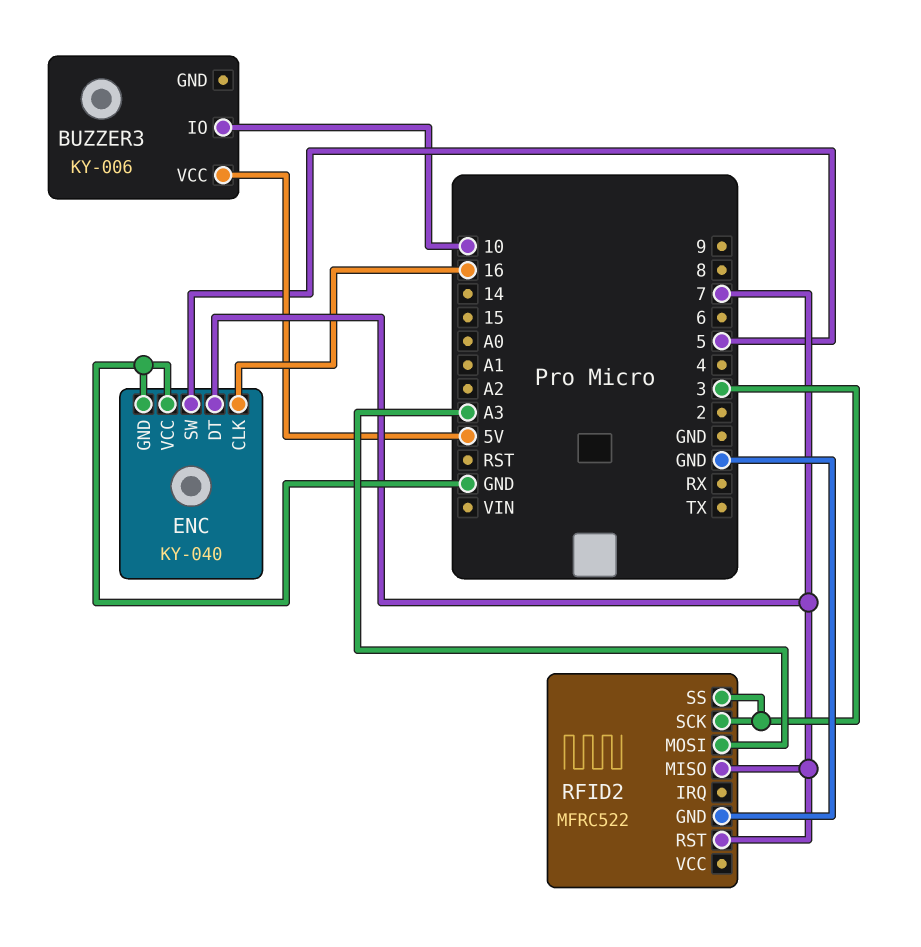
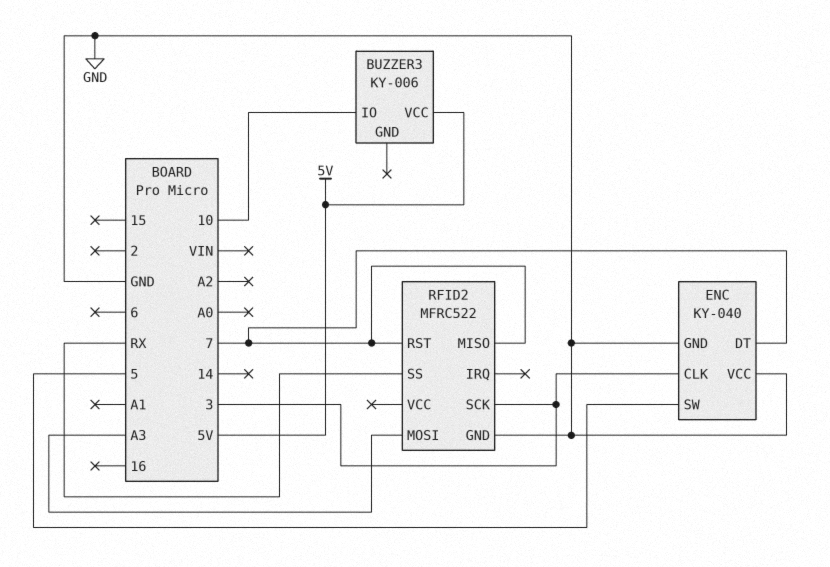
ENC pin CLK: 16 -> 3
RFID2 pin SS: 3 -> RX

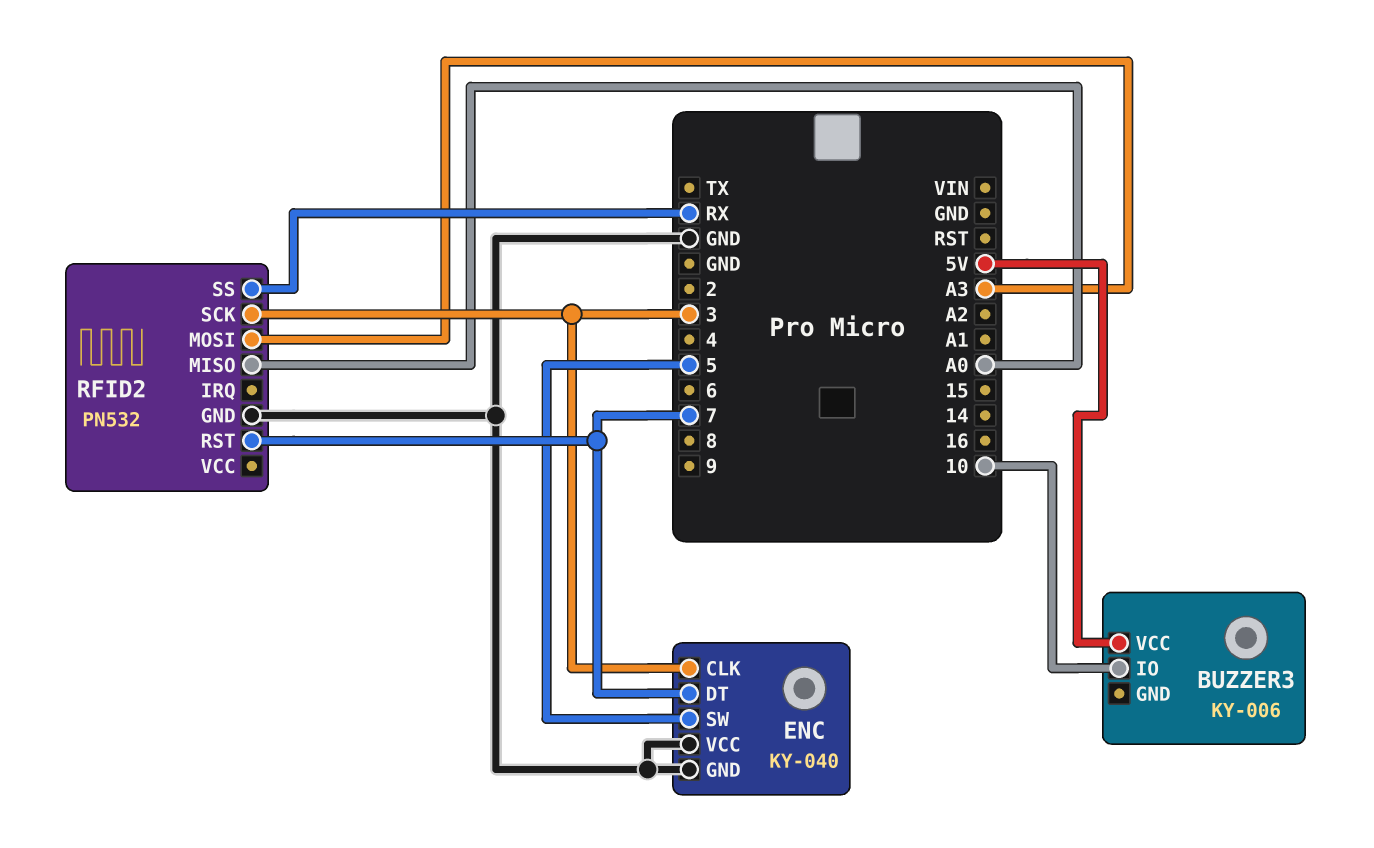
RFID2: MFRC522 -> PN532
RFID2 pin MISO: 7 -> A0

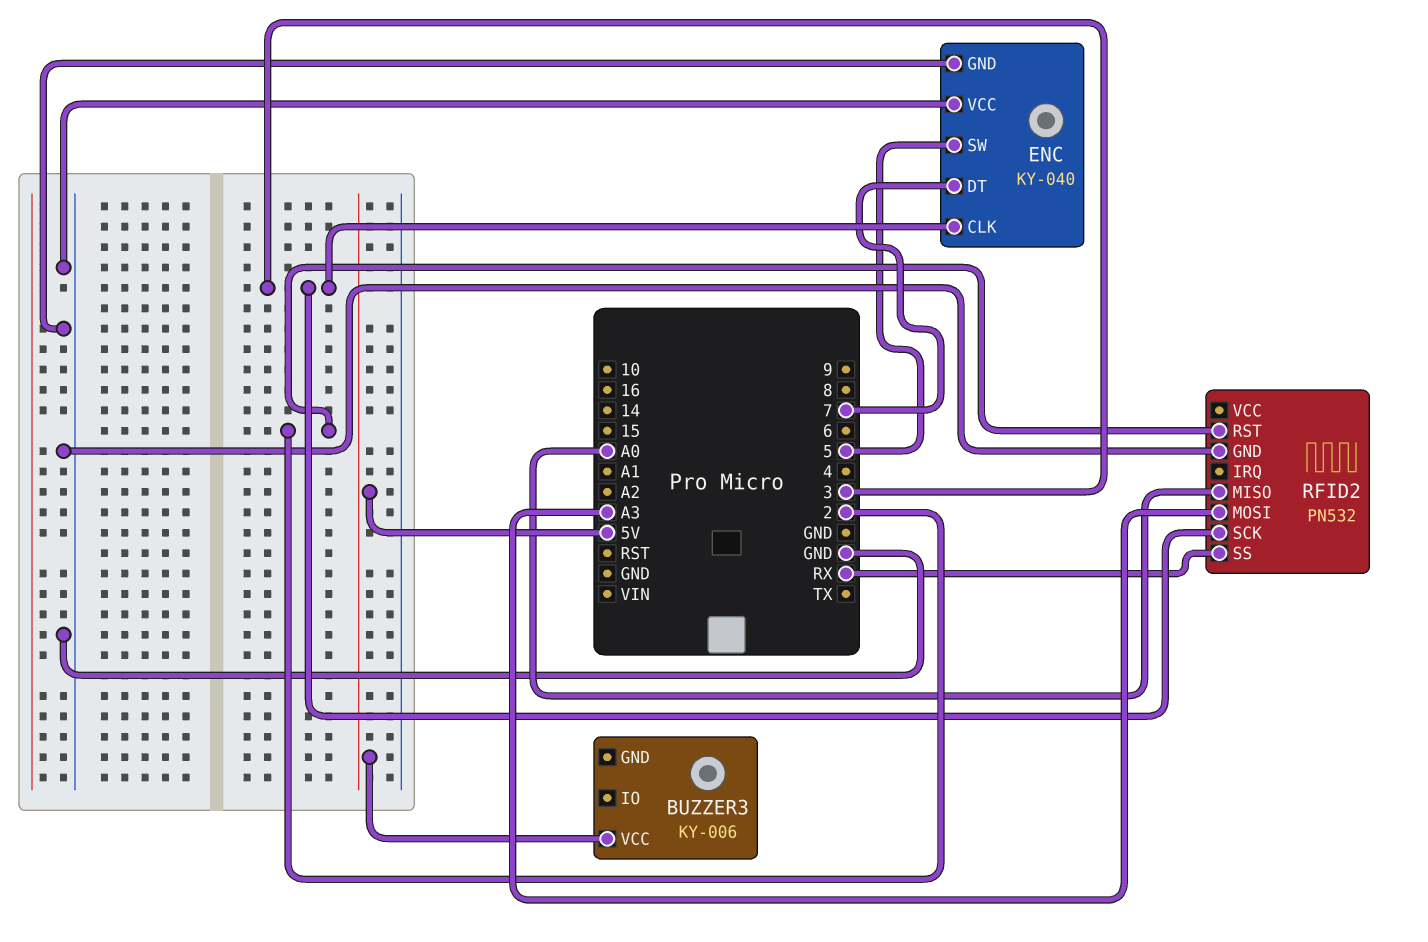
BUZZER3 pin IO: 10 -> none
RFID2 pin RST: 7 -> 2

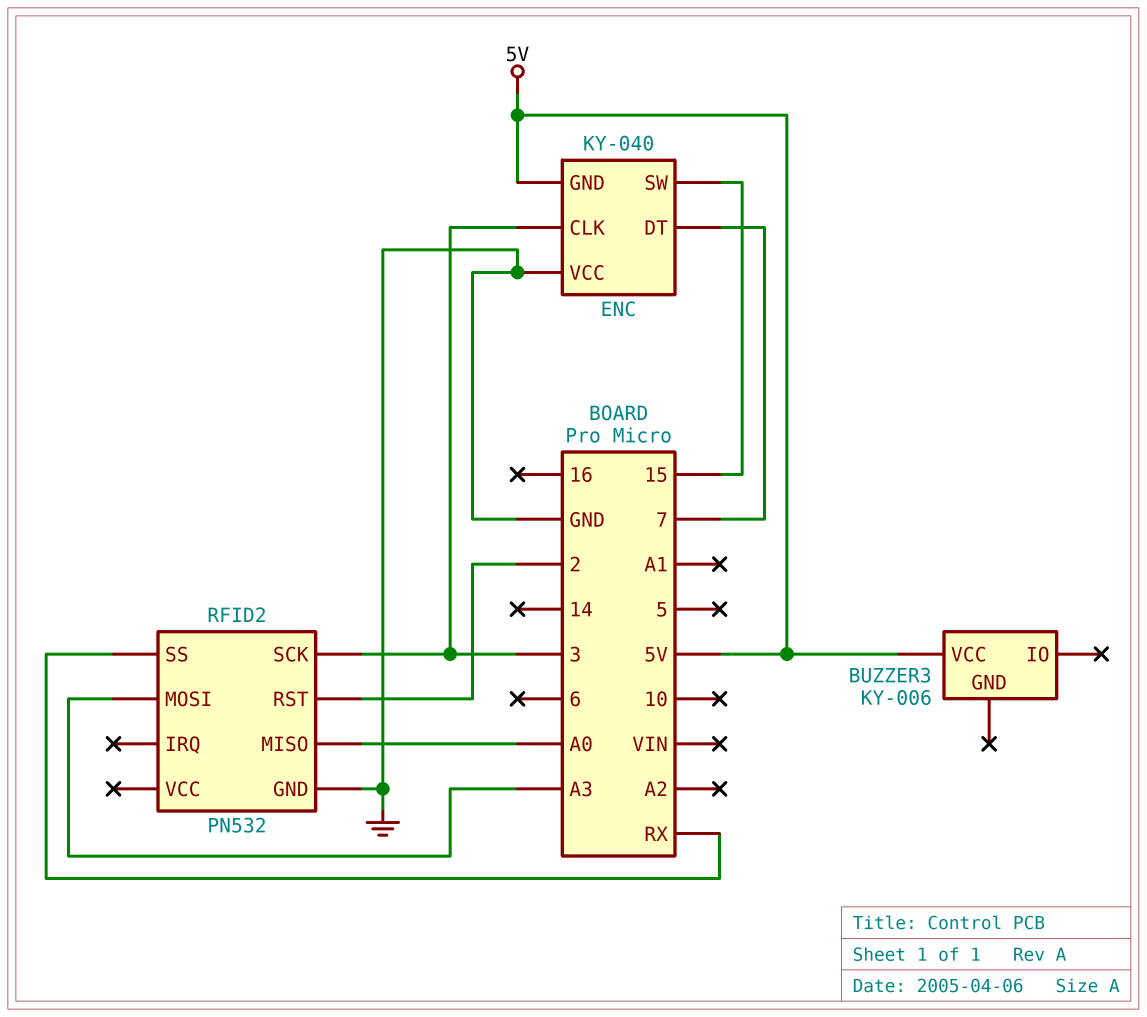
ENC pin GND: GND -> 5V
ENC pin SW: 5 -> 15

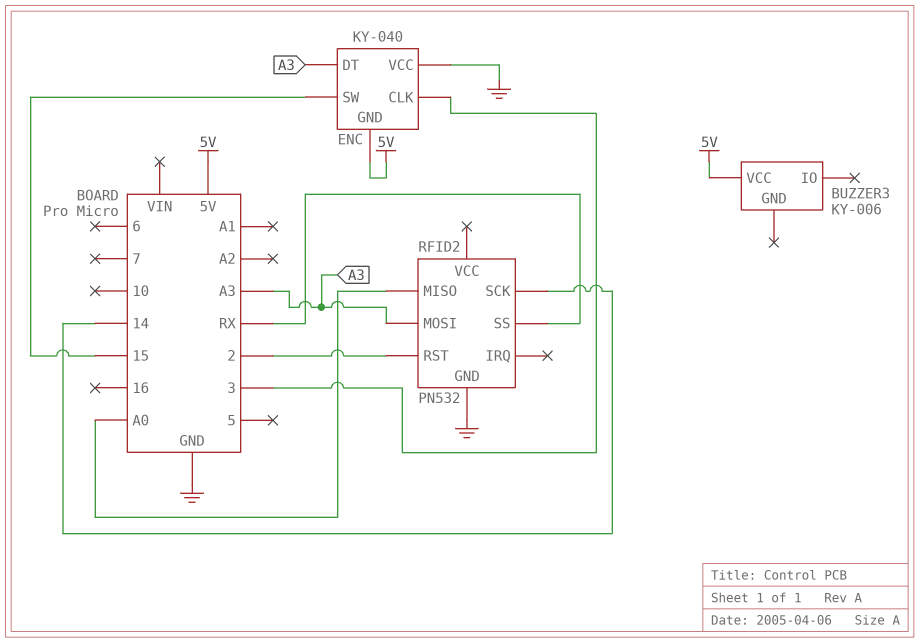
ENC pin DT: 7 -> A3
RFID2 pin SCK: 3 -> 14

